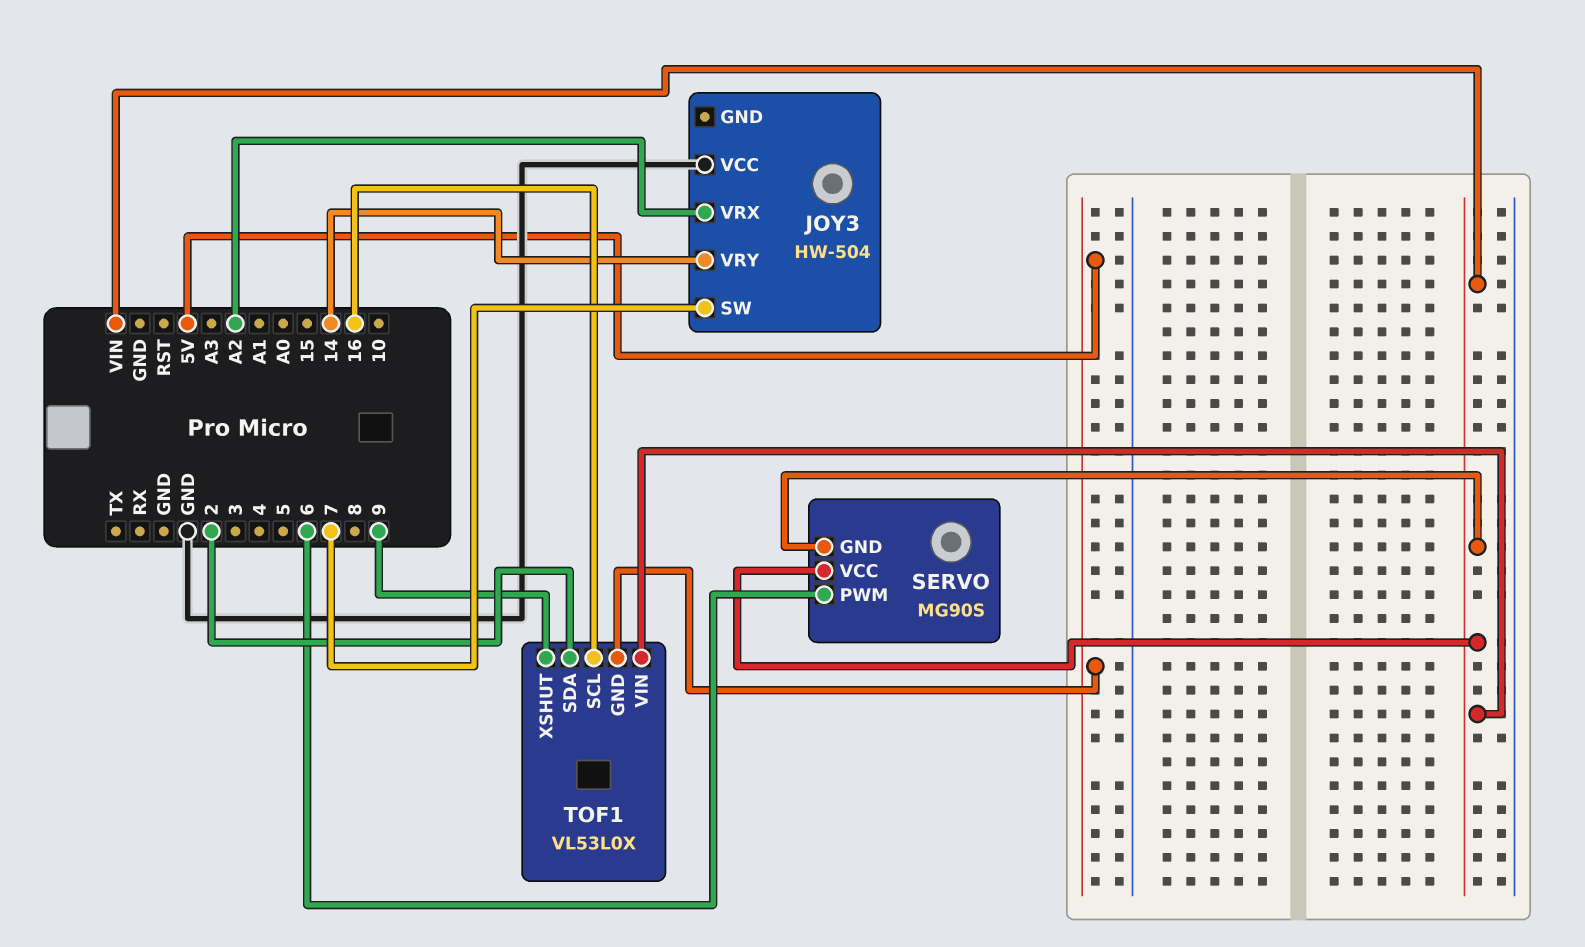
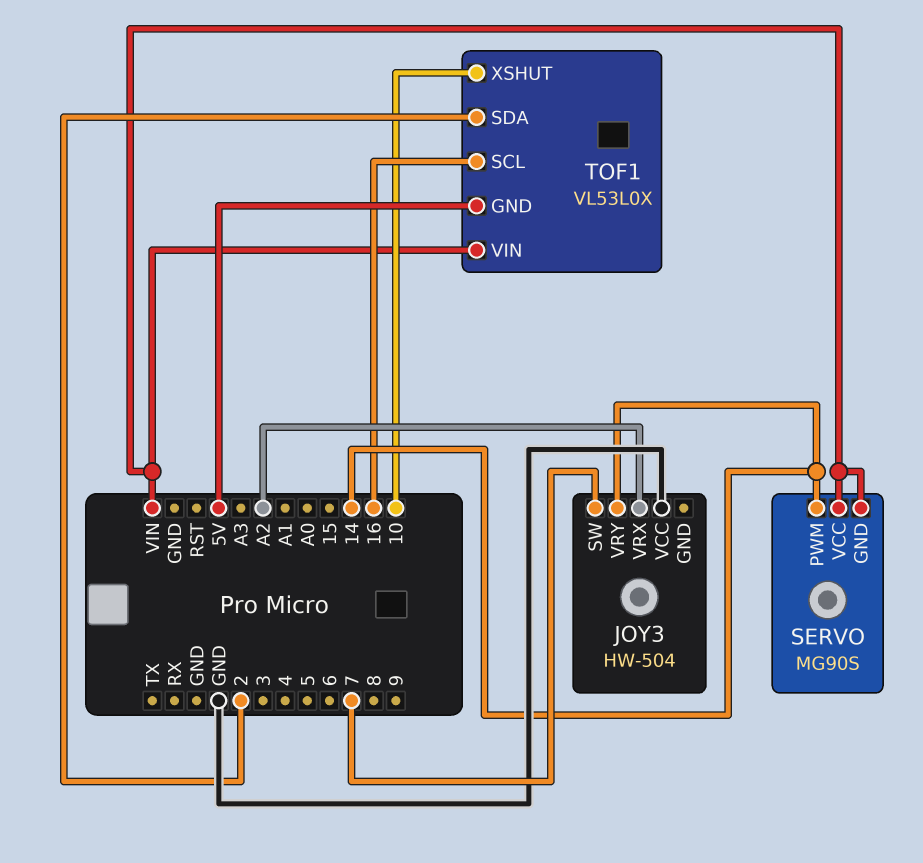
SERVO pin PWM: 6 -> 14
TOF1 pin XSHUT: 9 -> 10

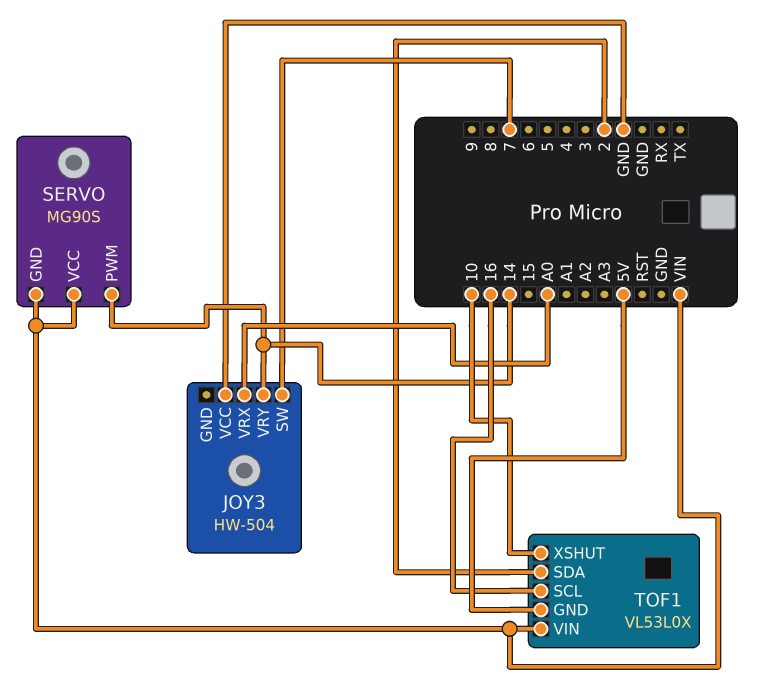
JOY3 pin VRX: A2 -> A0

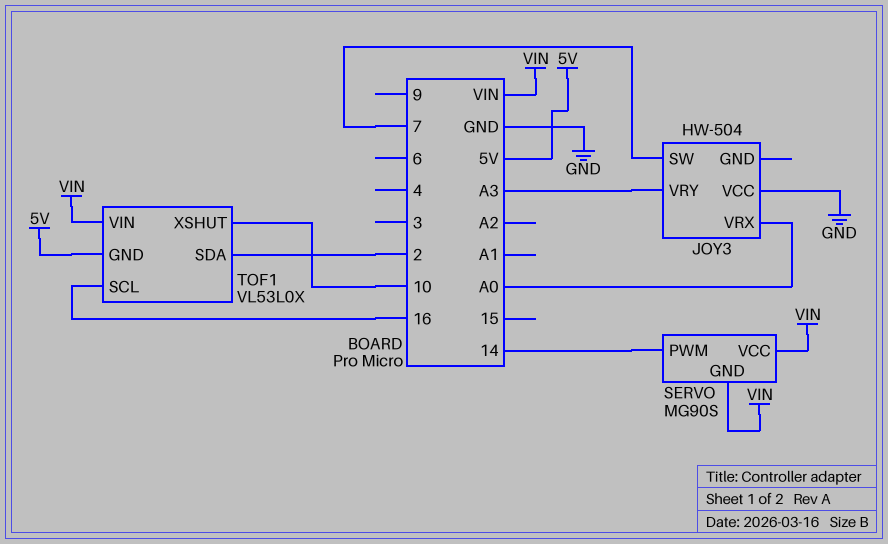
JOY3 pin VRY: 14 -> A3

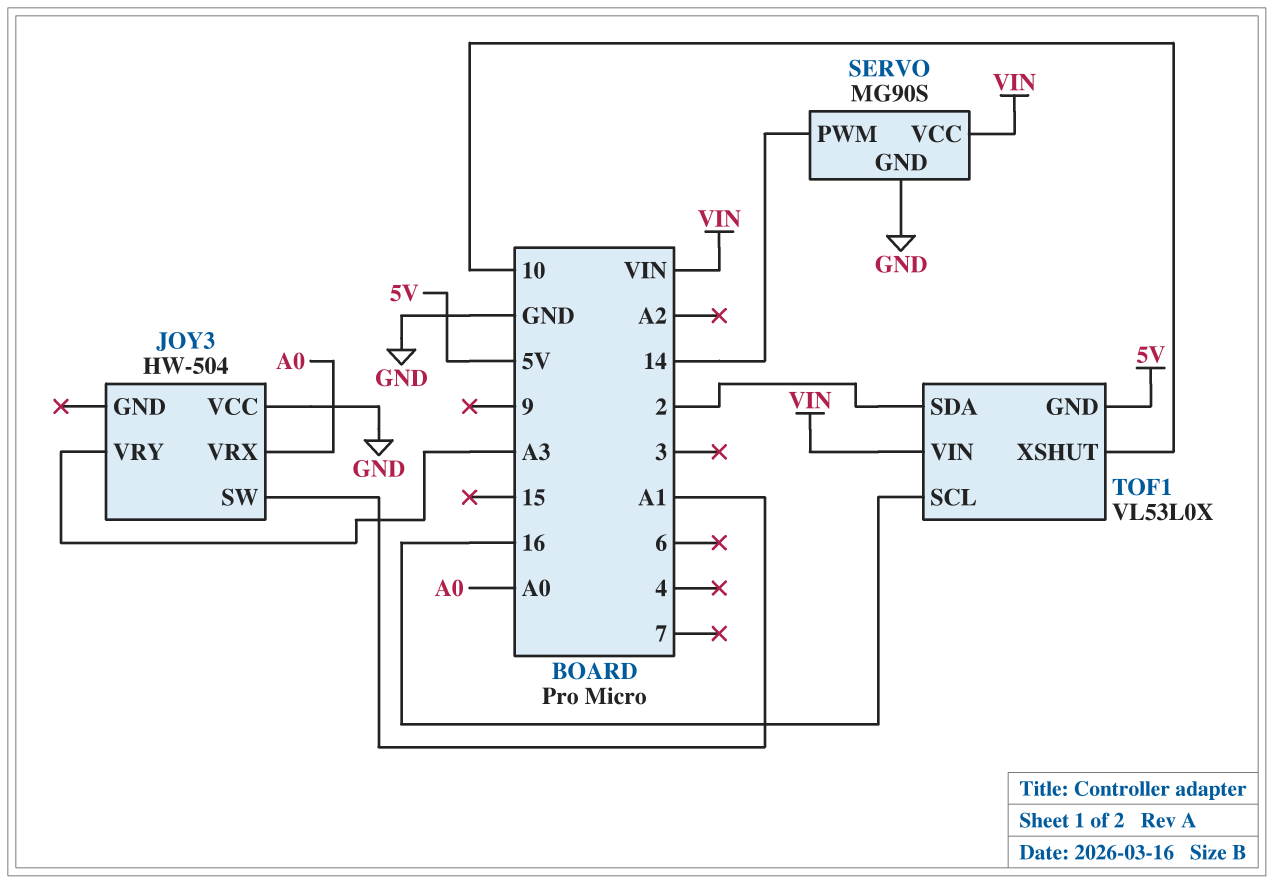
JOY3 pin SW: 7 -> A1
SERVO pin GND: VIN -> GND

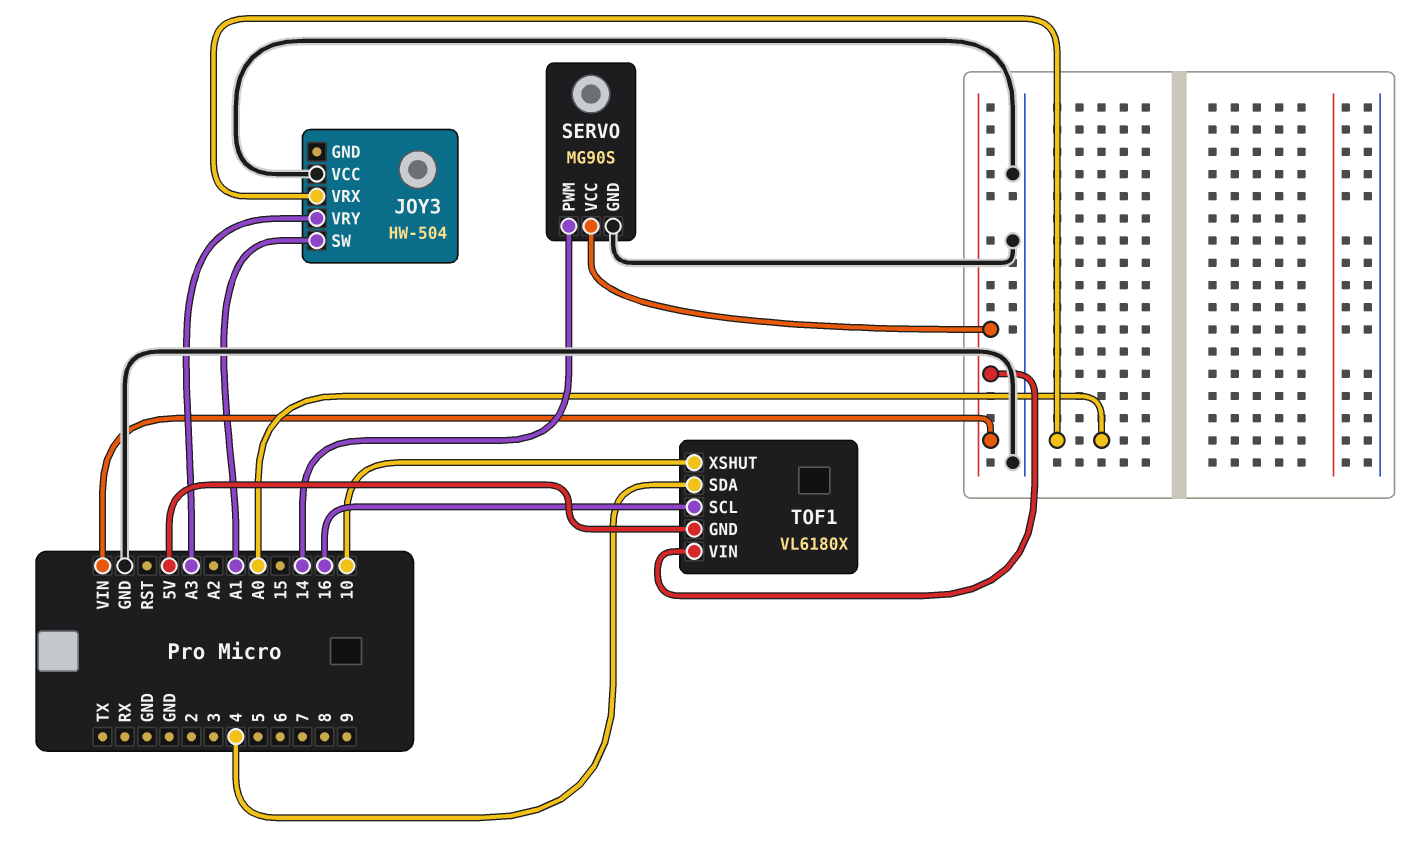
TOF1: VL53L0X -> VL6180X
TOF1 pin SDA: 2 -> 4

